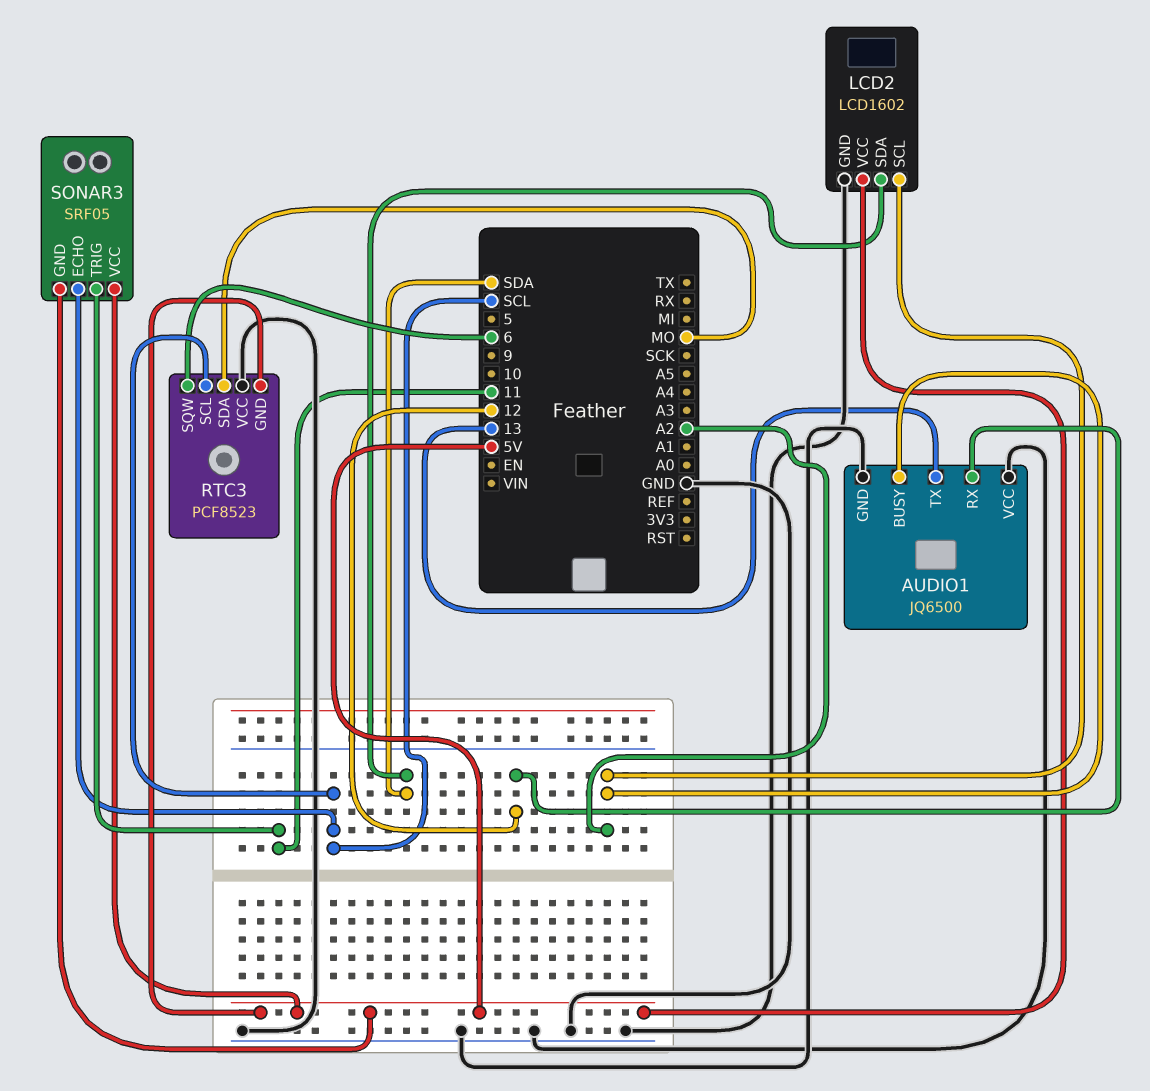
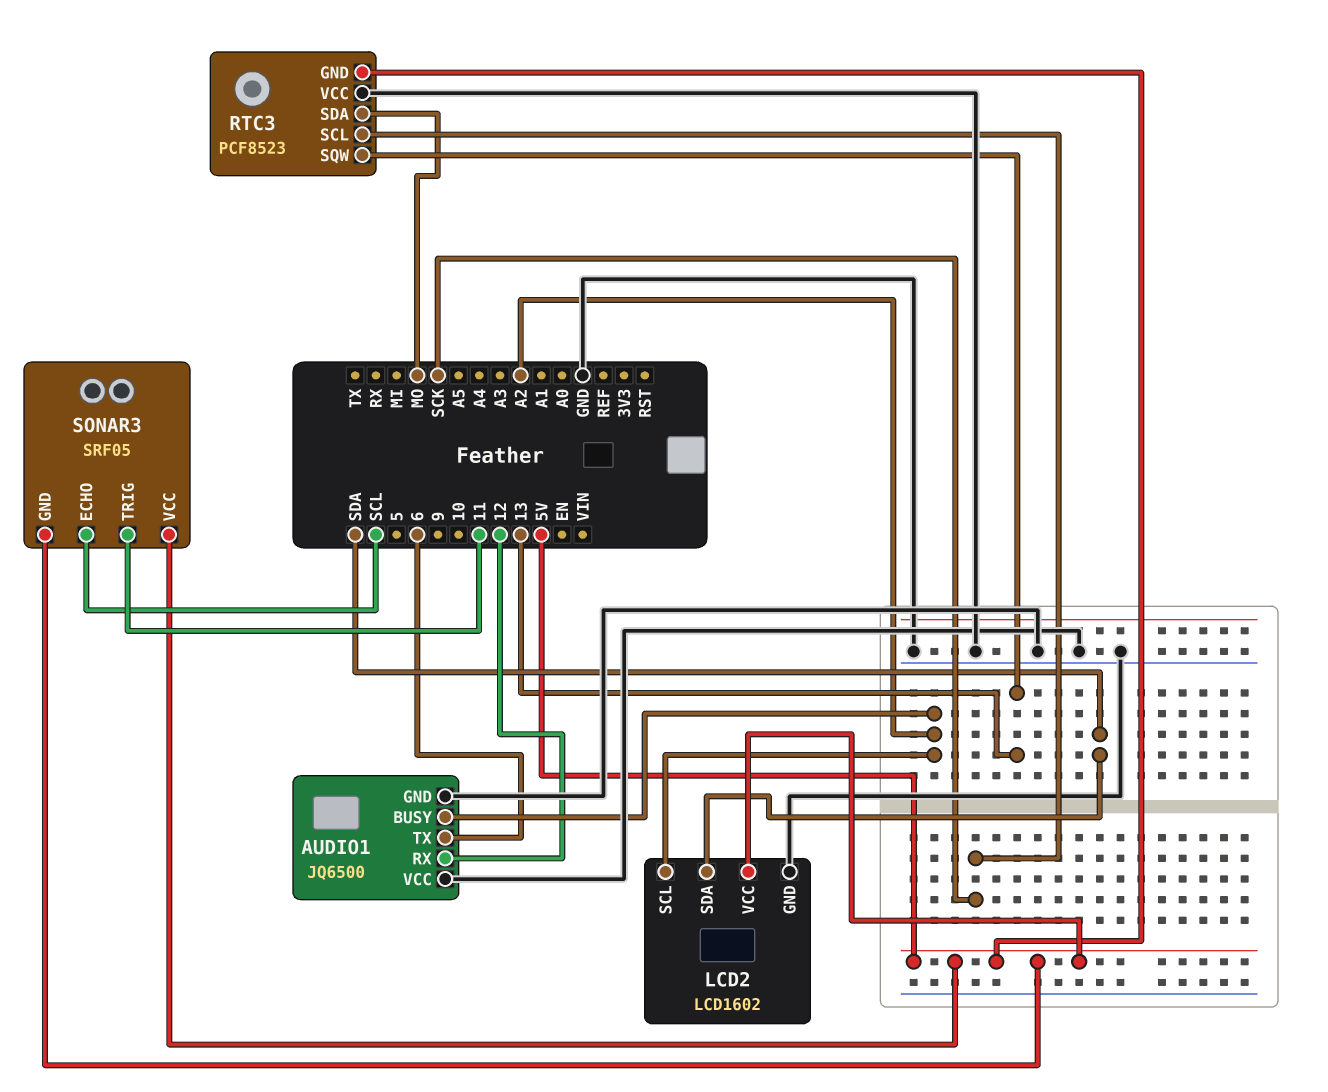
AUDIO1 pin TX: 13 -> 6
RTC3 pin SCL: SCL -> SCK
RTC3 pin SQW: 6 -> 13

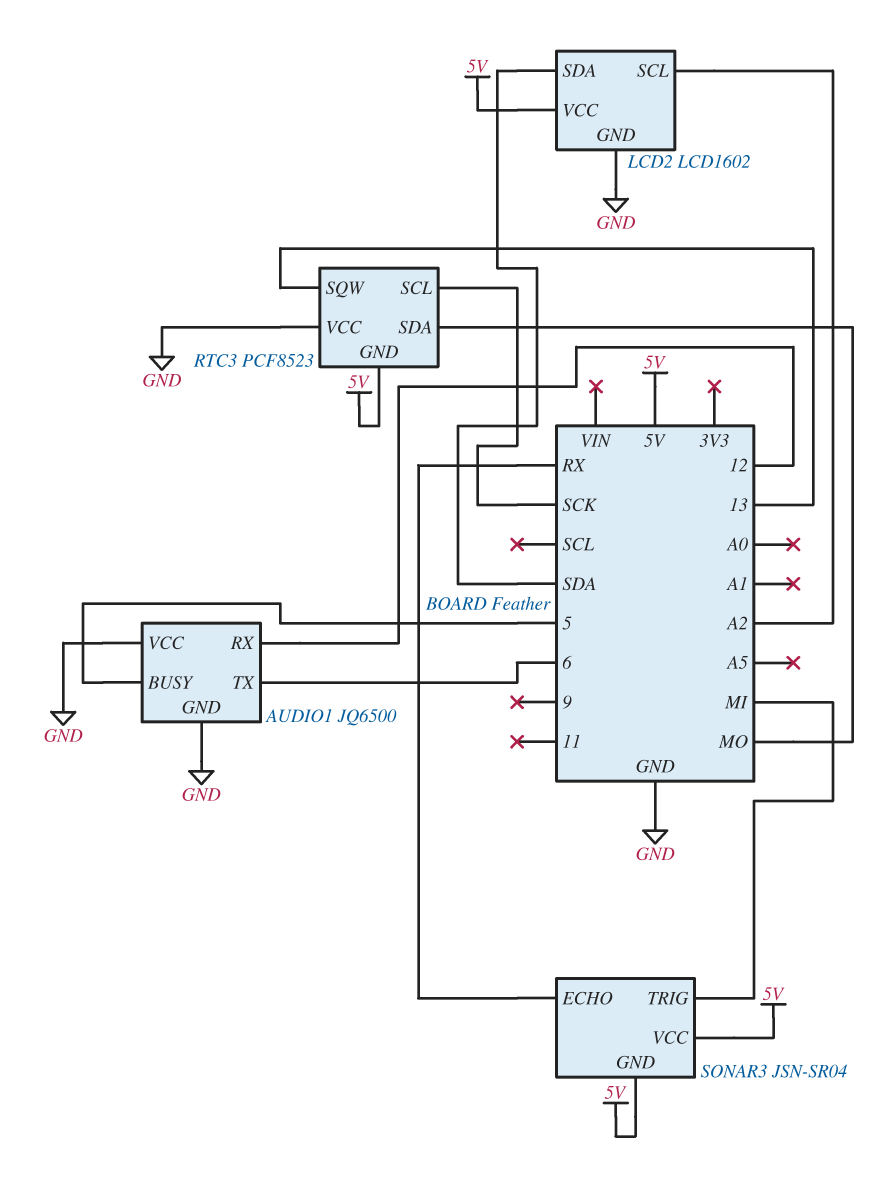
AUDIO1 pin BUSY: A2 -> 5
SONAR3: SRF05 -> JSN-SR04
SONAR3 pin ECHO: SCL -> RX
SONAR3 pin TRIG: 11 -> MI

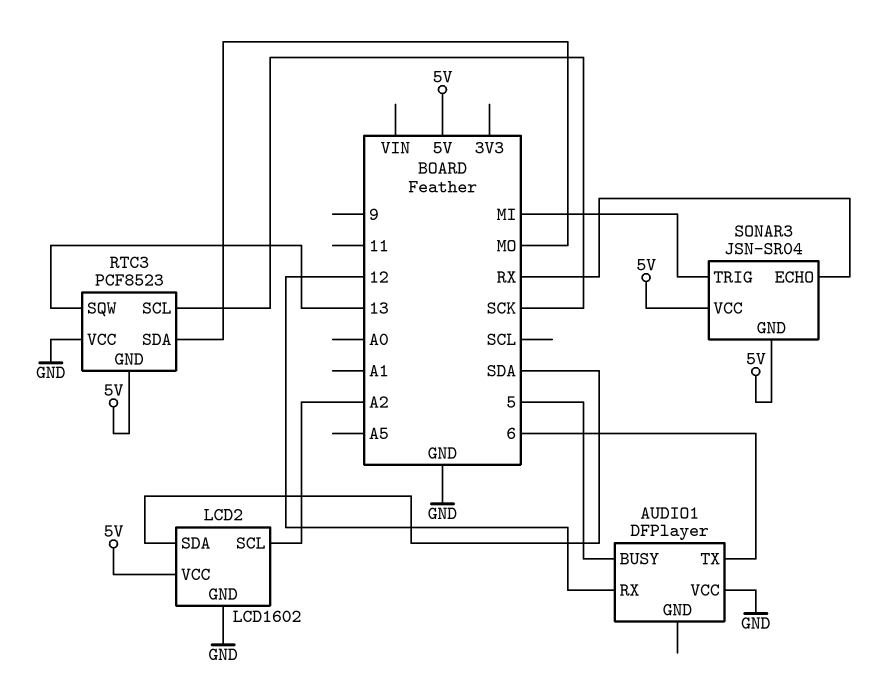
AUDIO1: JQ6500 -> DFPlayer
AUDIO1 pin GND: GND -> none

